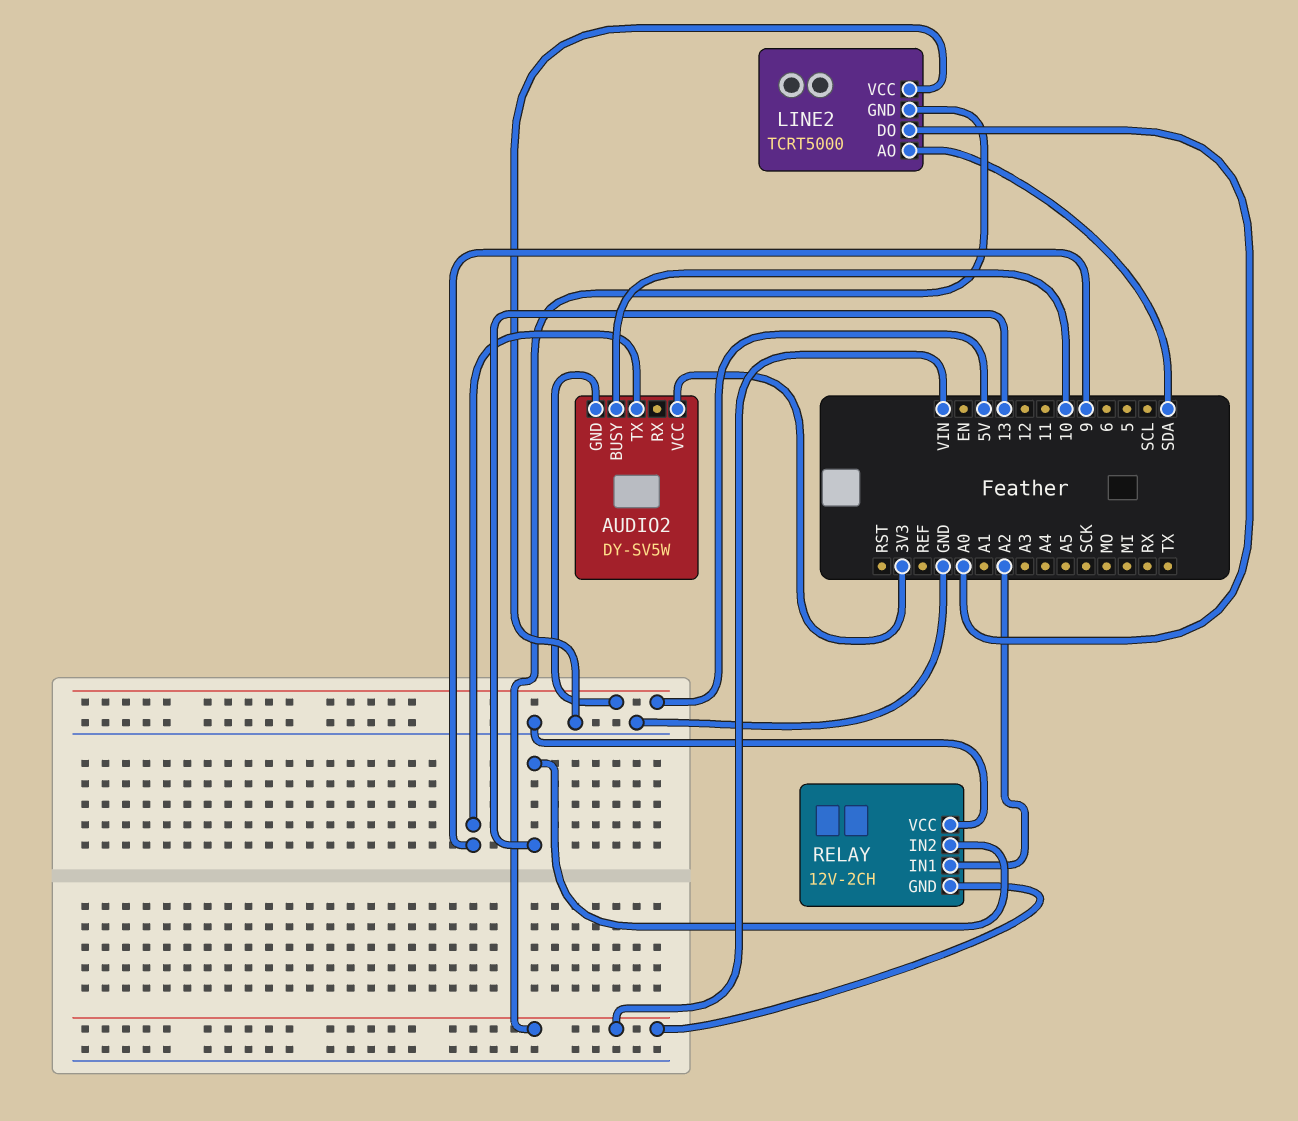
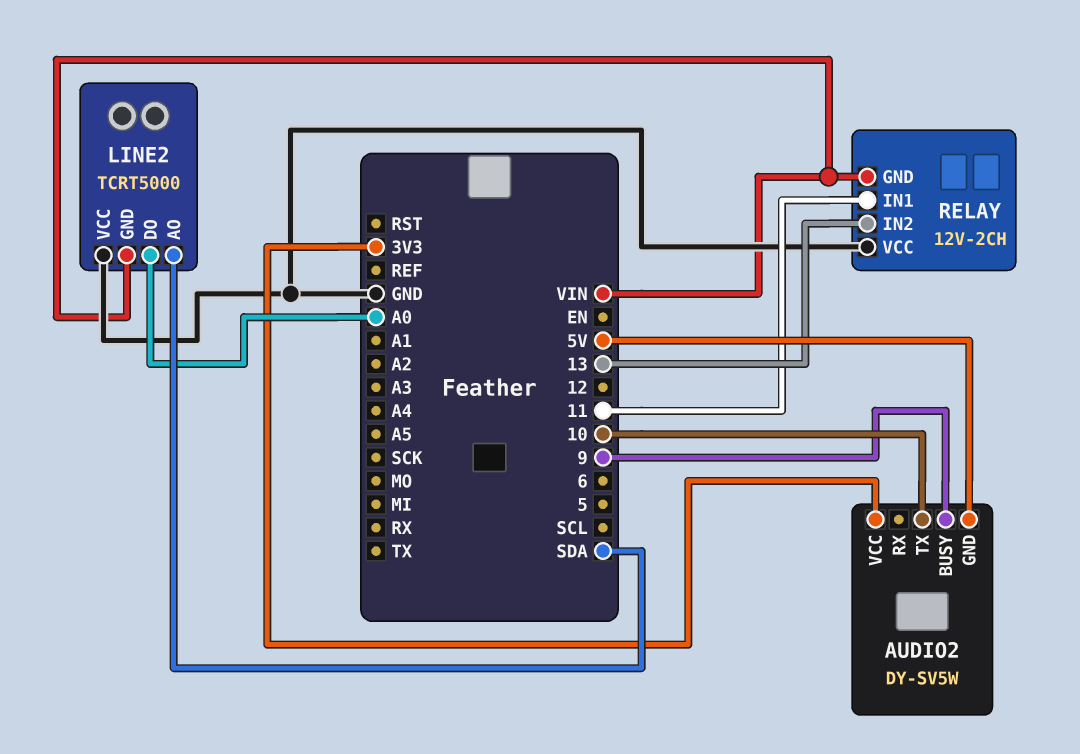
AUDIO2 pin BUSY: 10 -> 9
AUDIO2 pin TX: 9 -> 10
RELAY pin IN1: A2 -> 11

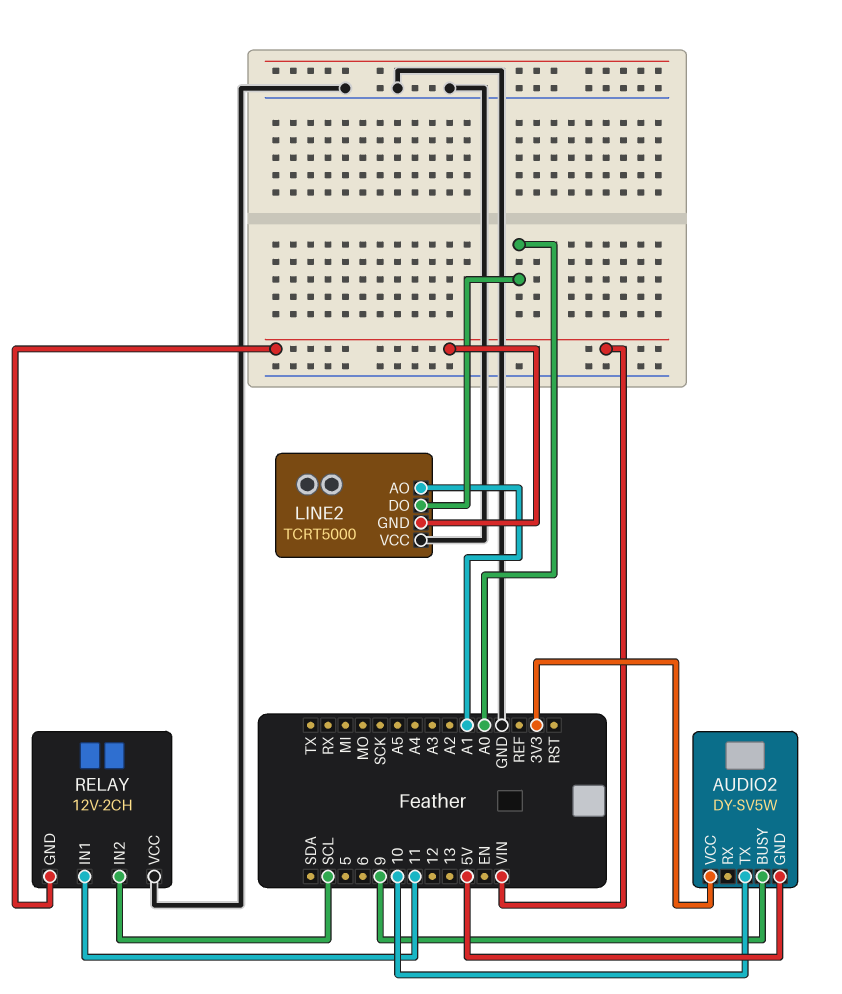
LINE2 pin AO: SDA -> A1
RELAY pin IN2: 13 -> SCL

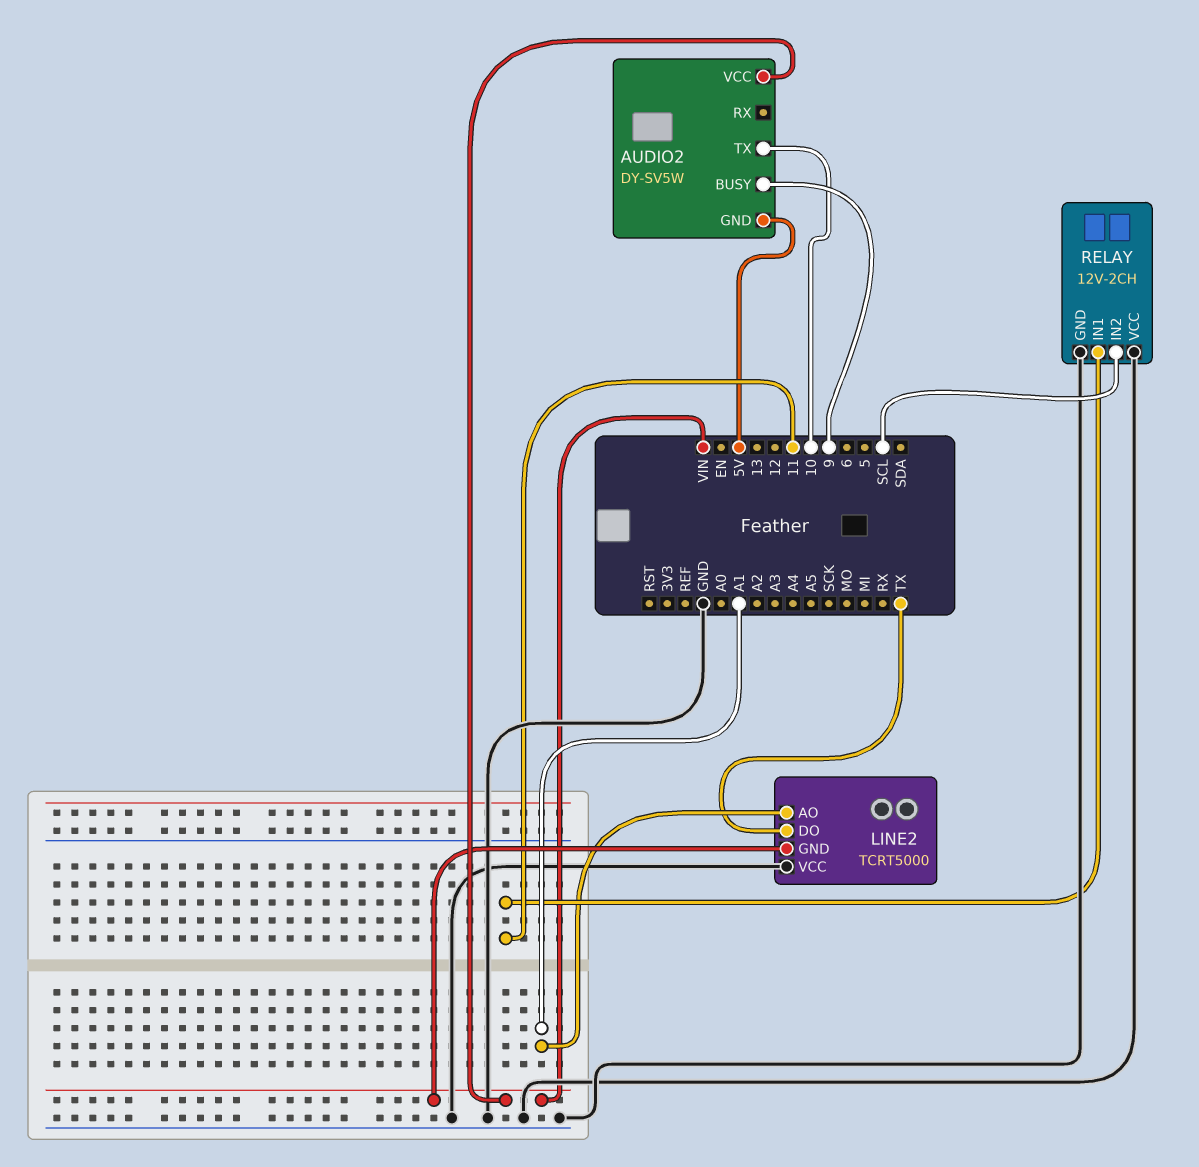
AUDIO2 pin VCC: 3V3 -> VIN
LINE2 pin DO: A0 -> TX
RELAY pin GND: VIN -> GND

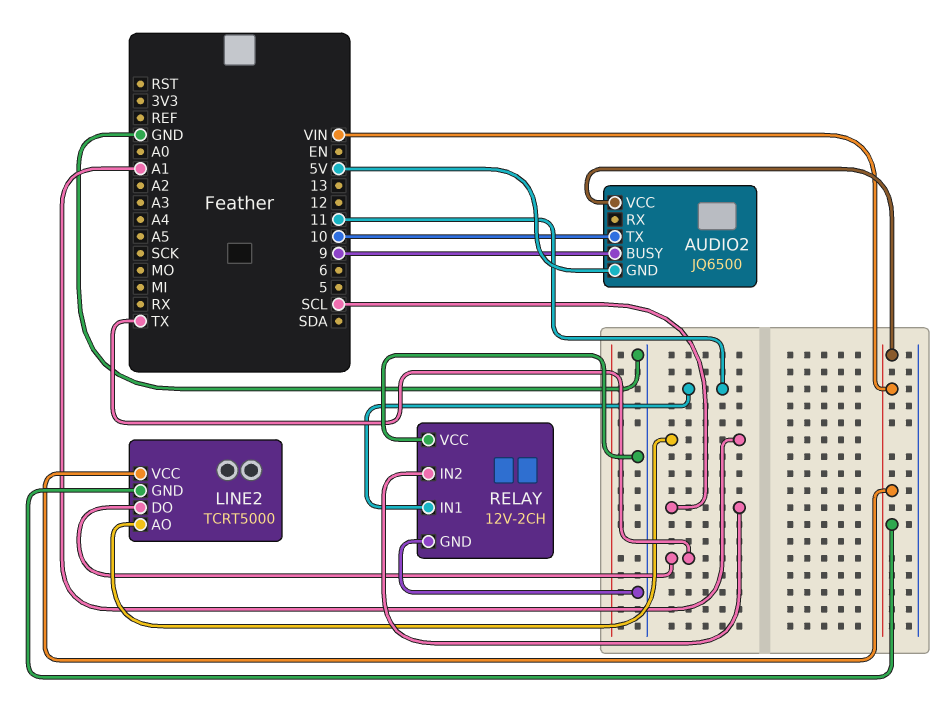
AUDIO2: DY-SV5W -> JQ6500
LINE2 pin VCC: GND -> VIN

